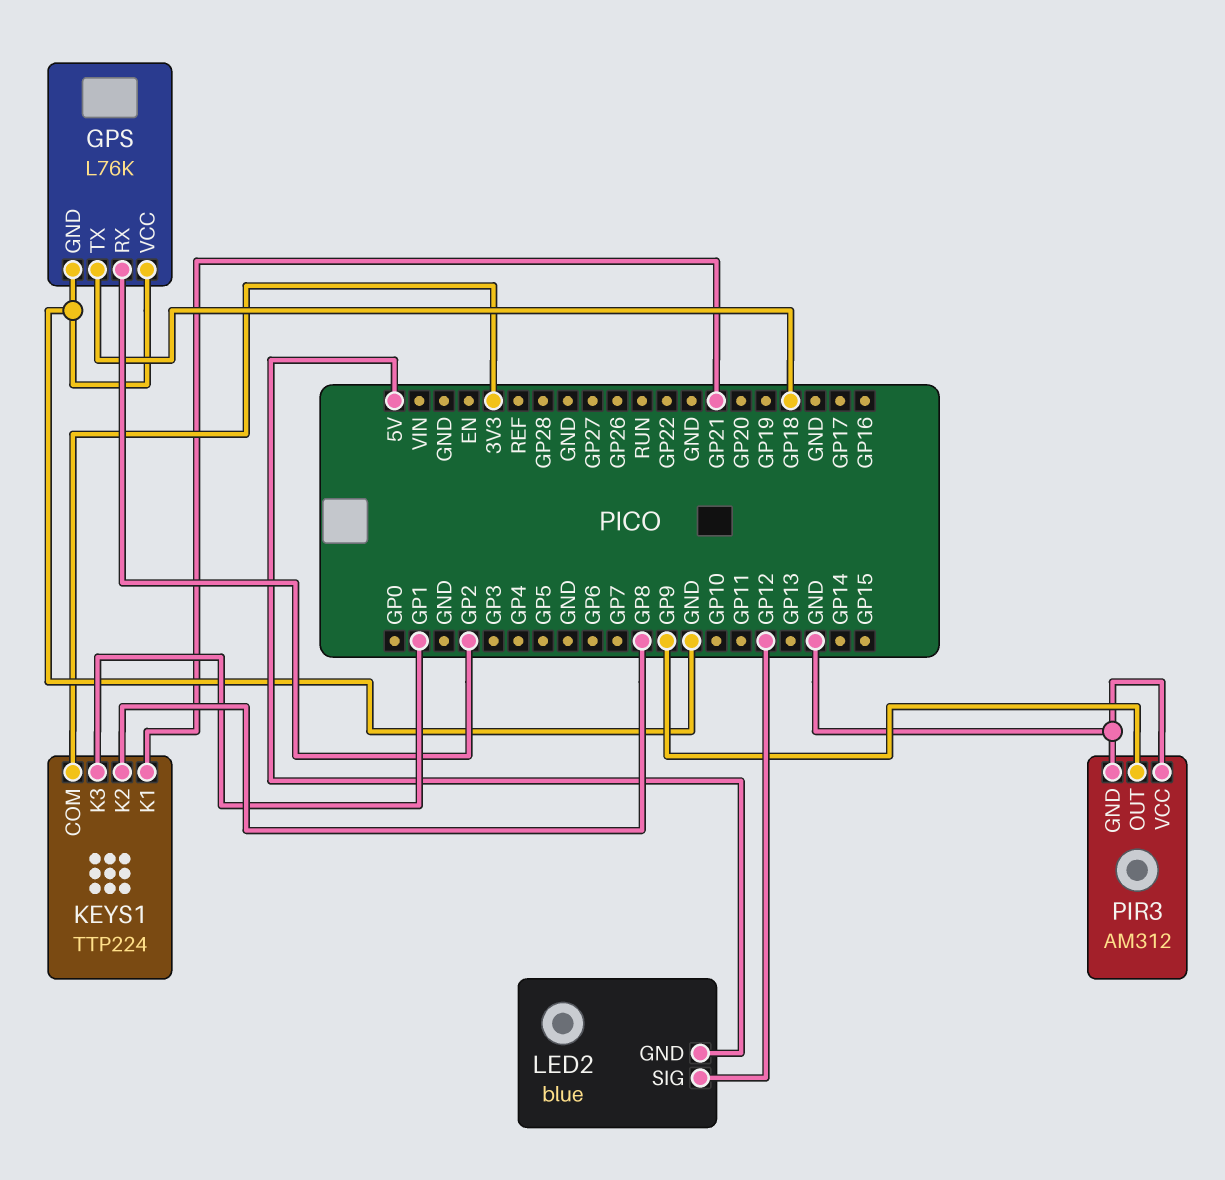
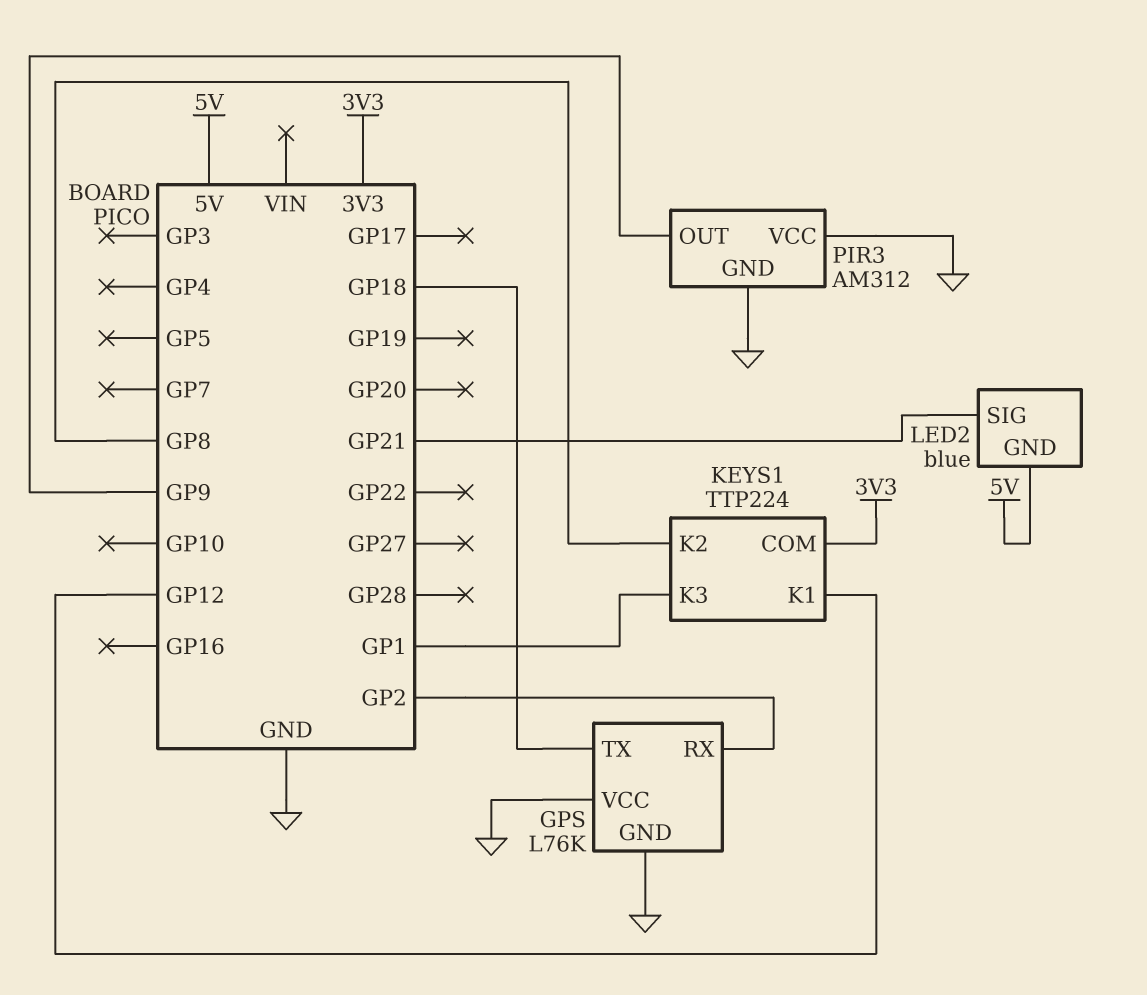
KEYS1 pin K1: GP21 -> GP12
LED2 pin SIG: GP12 -> GP21

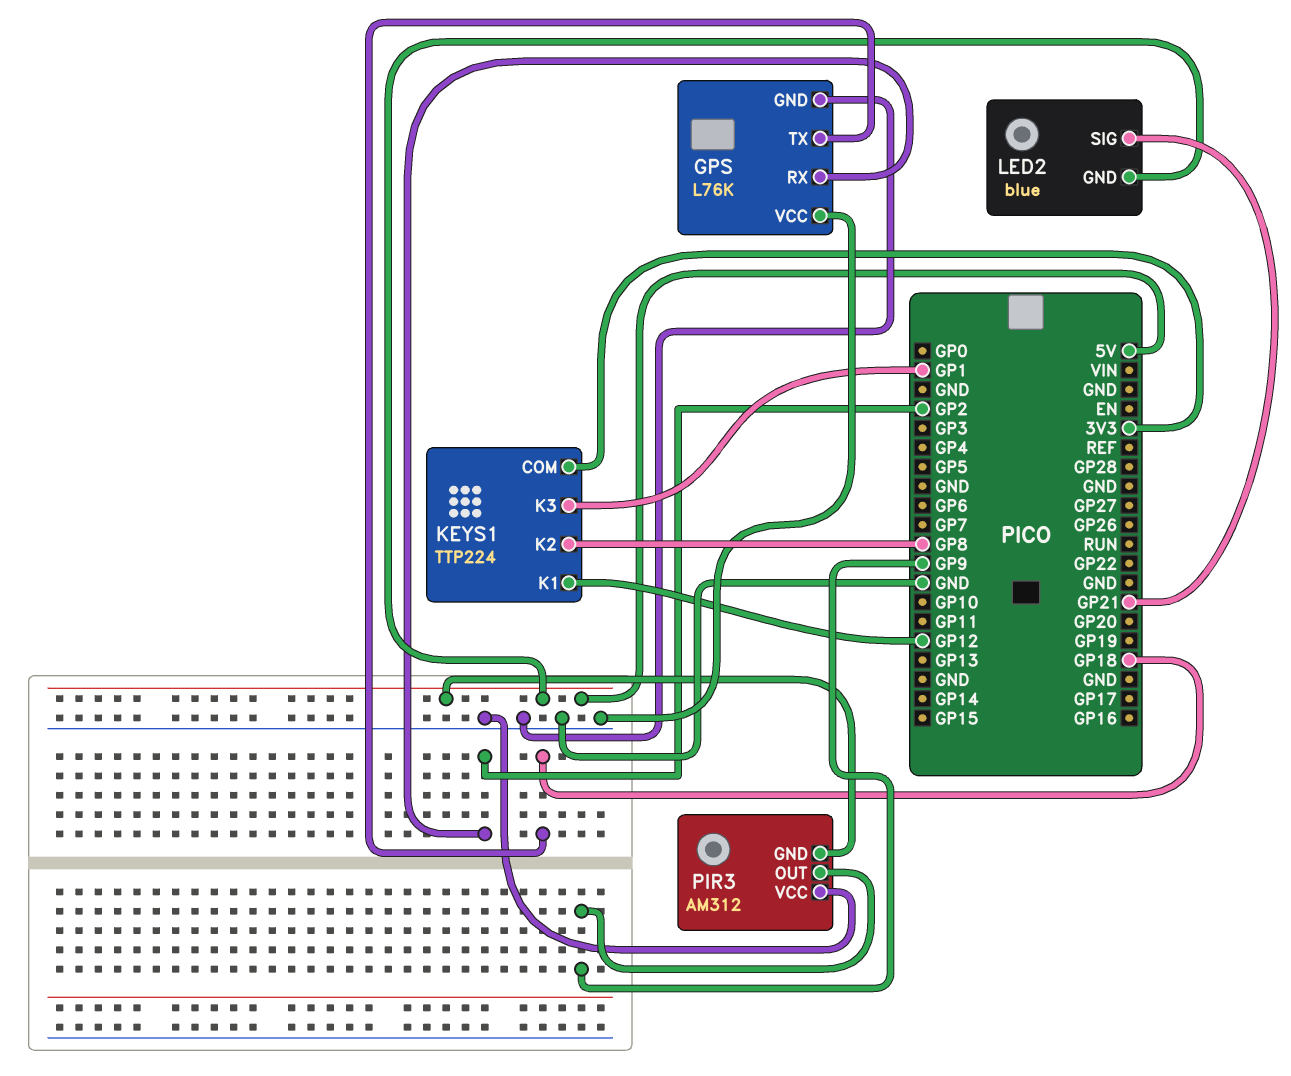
PIR3 pin GND: GND -> 5V

